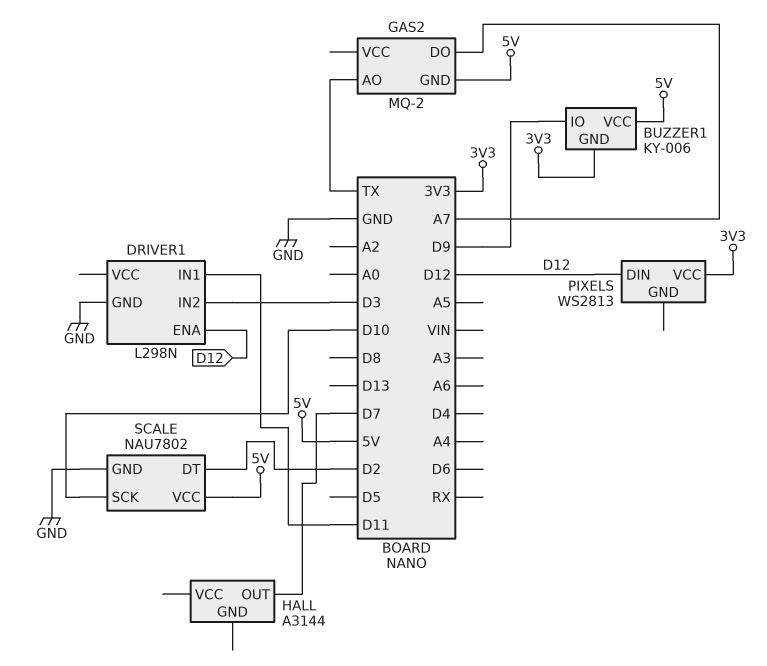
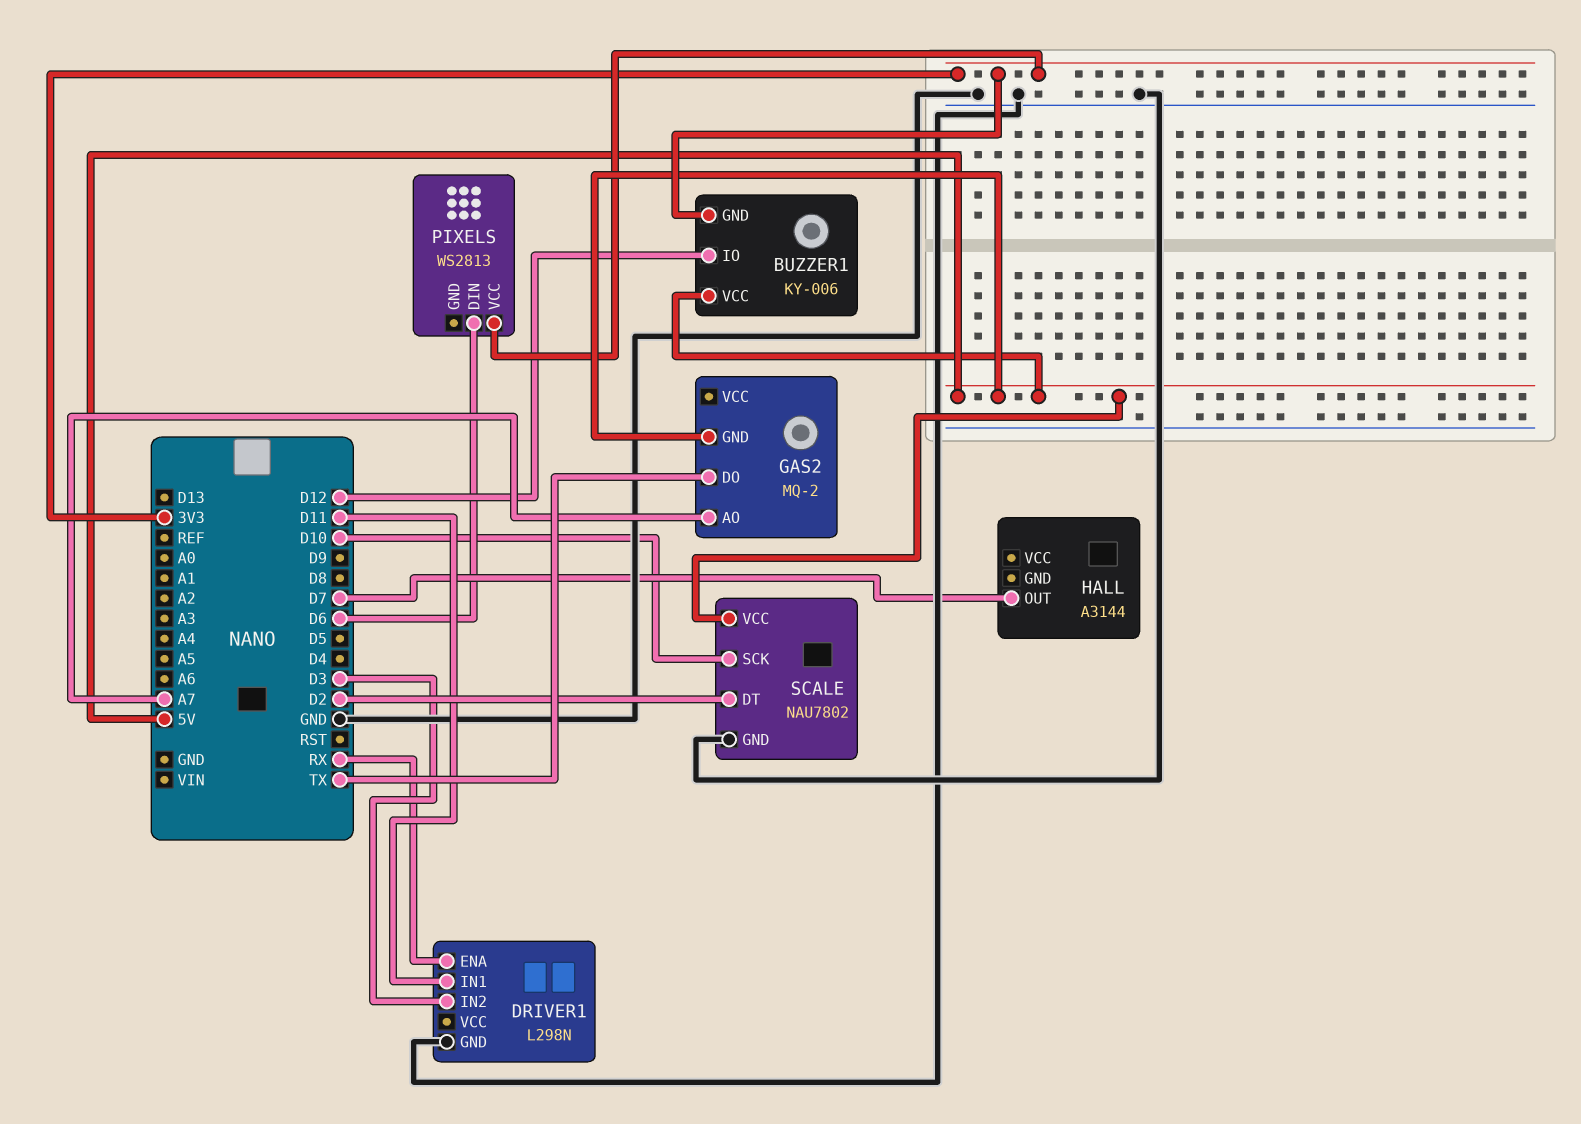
BUZZER1 pin IO: D9 -> D12
DRIVER1 pin ENA: D12 -> RX
GAS2 pin AO: TX -> A7
GAS2 pin DO: A7 -> TX
PIXELS pin DIN: D12 -> D6

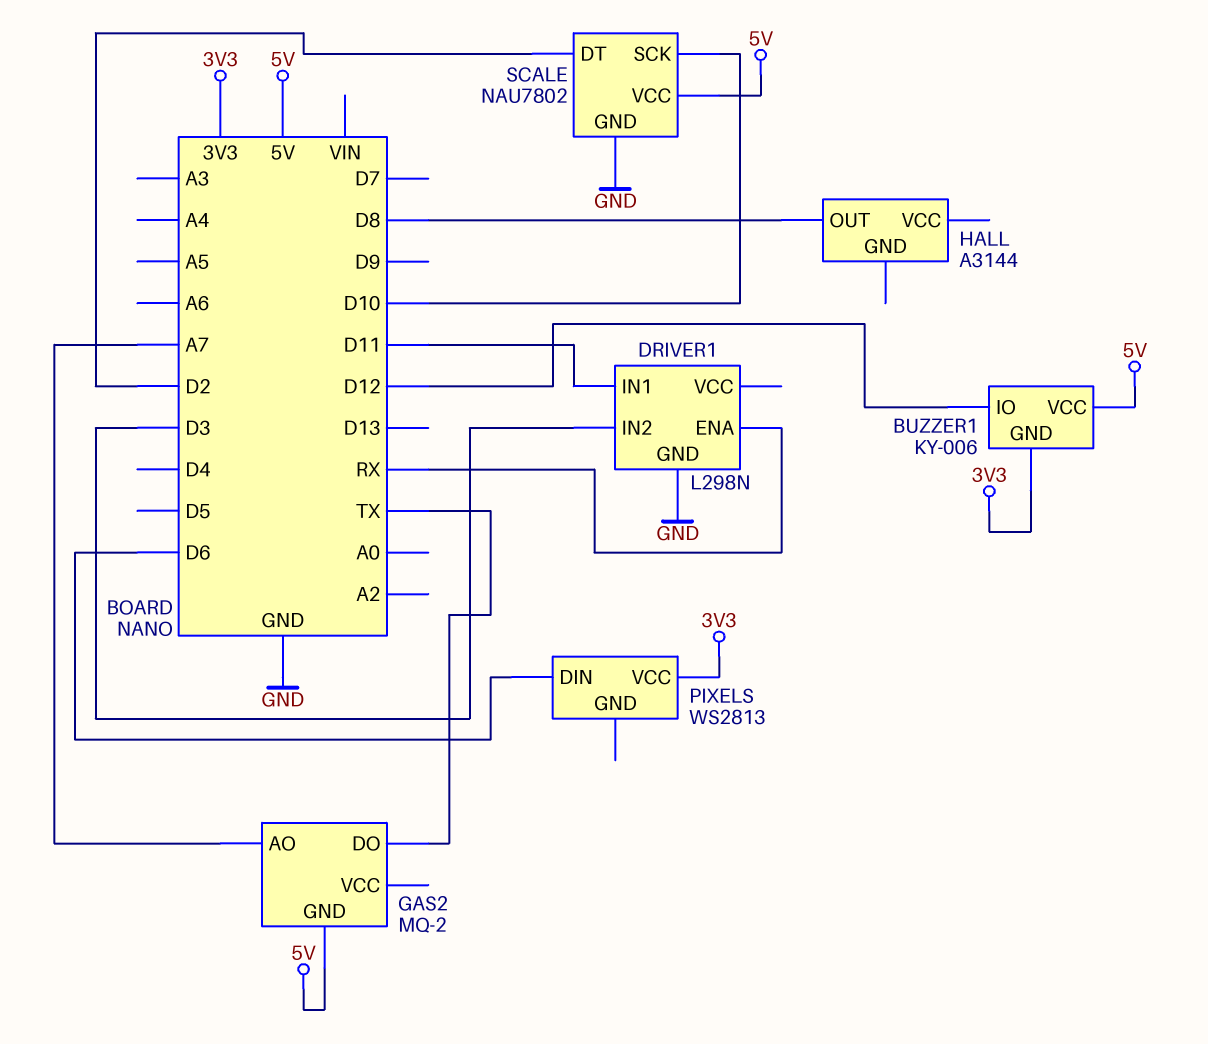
HALL pin OUT: D7 -> D8

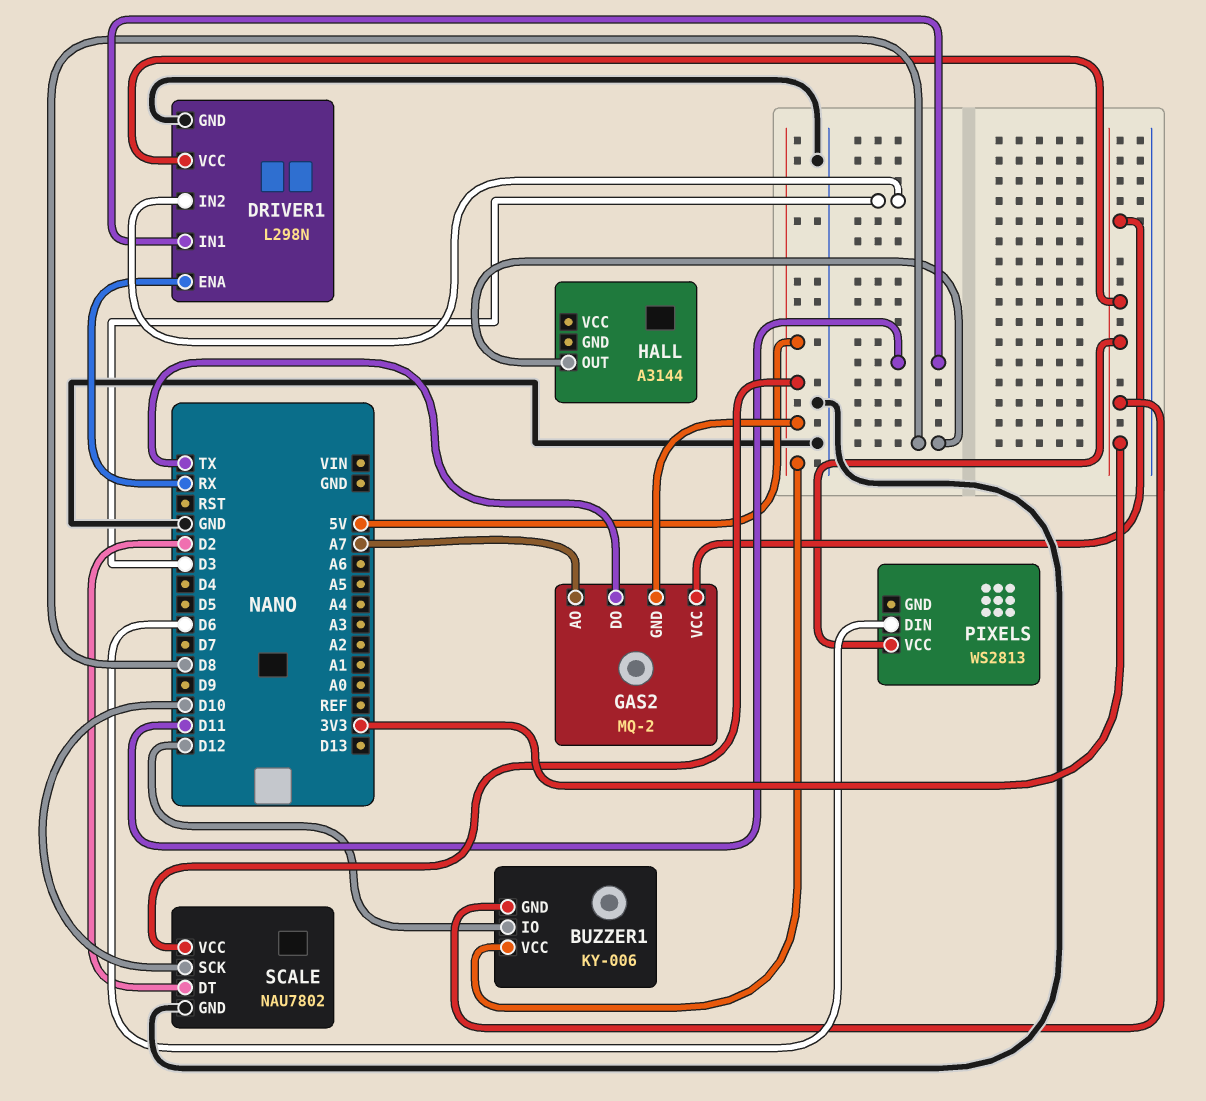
DRIVER1 pin VCC: none -> 3V3
GAS2 pin VCC: none -> 3V3

